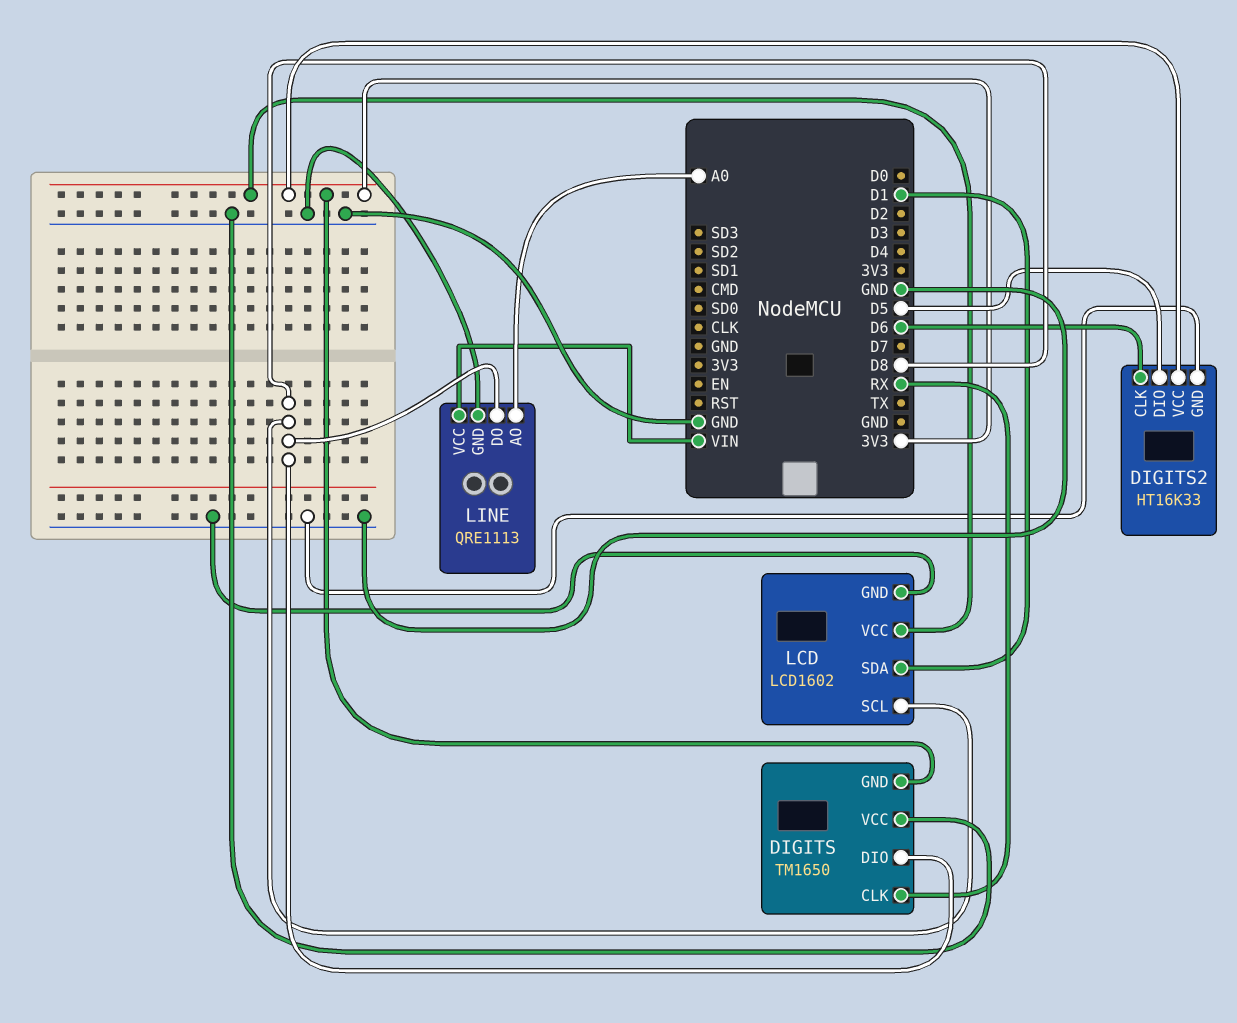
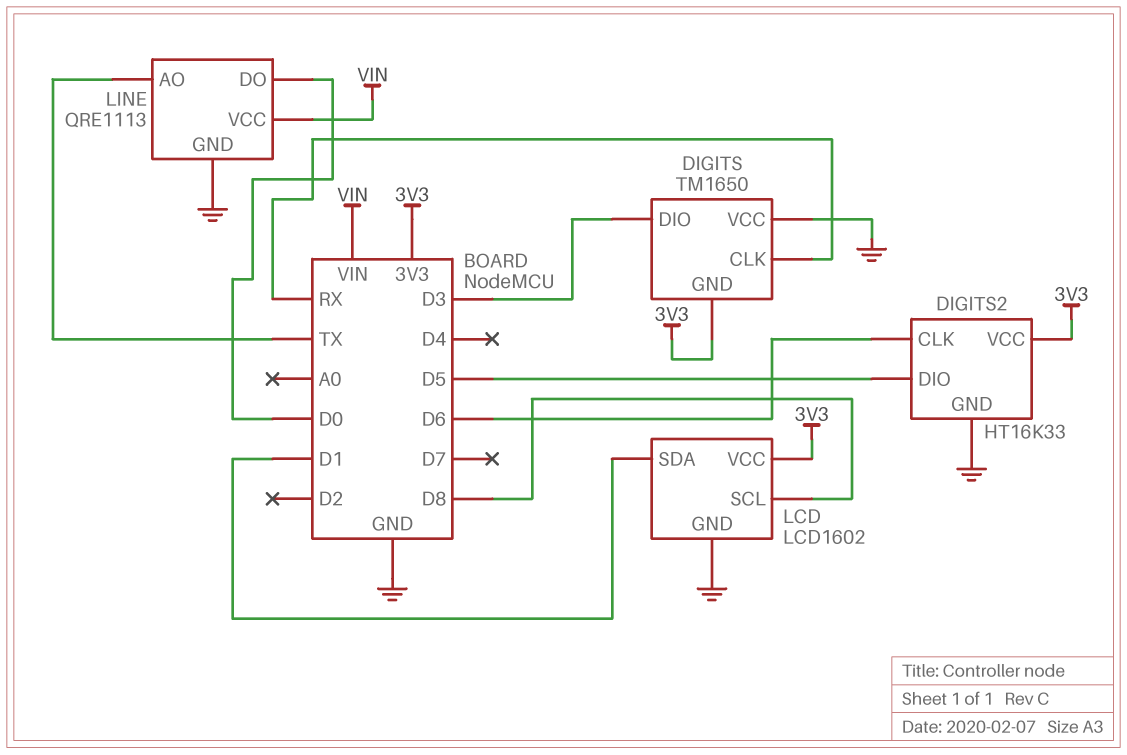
DIGITS pin DIO: D8 -> D3
LINE pin AO: A0 -> TX
LINE pin DO: D8 -> D0

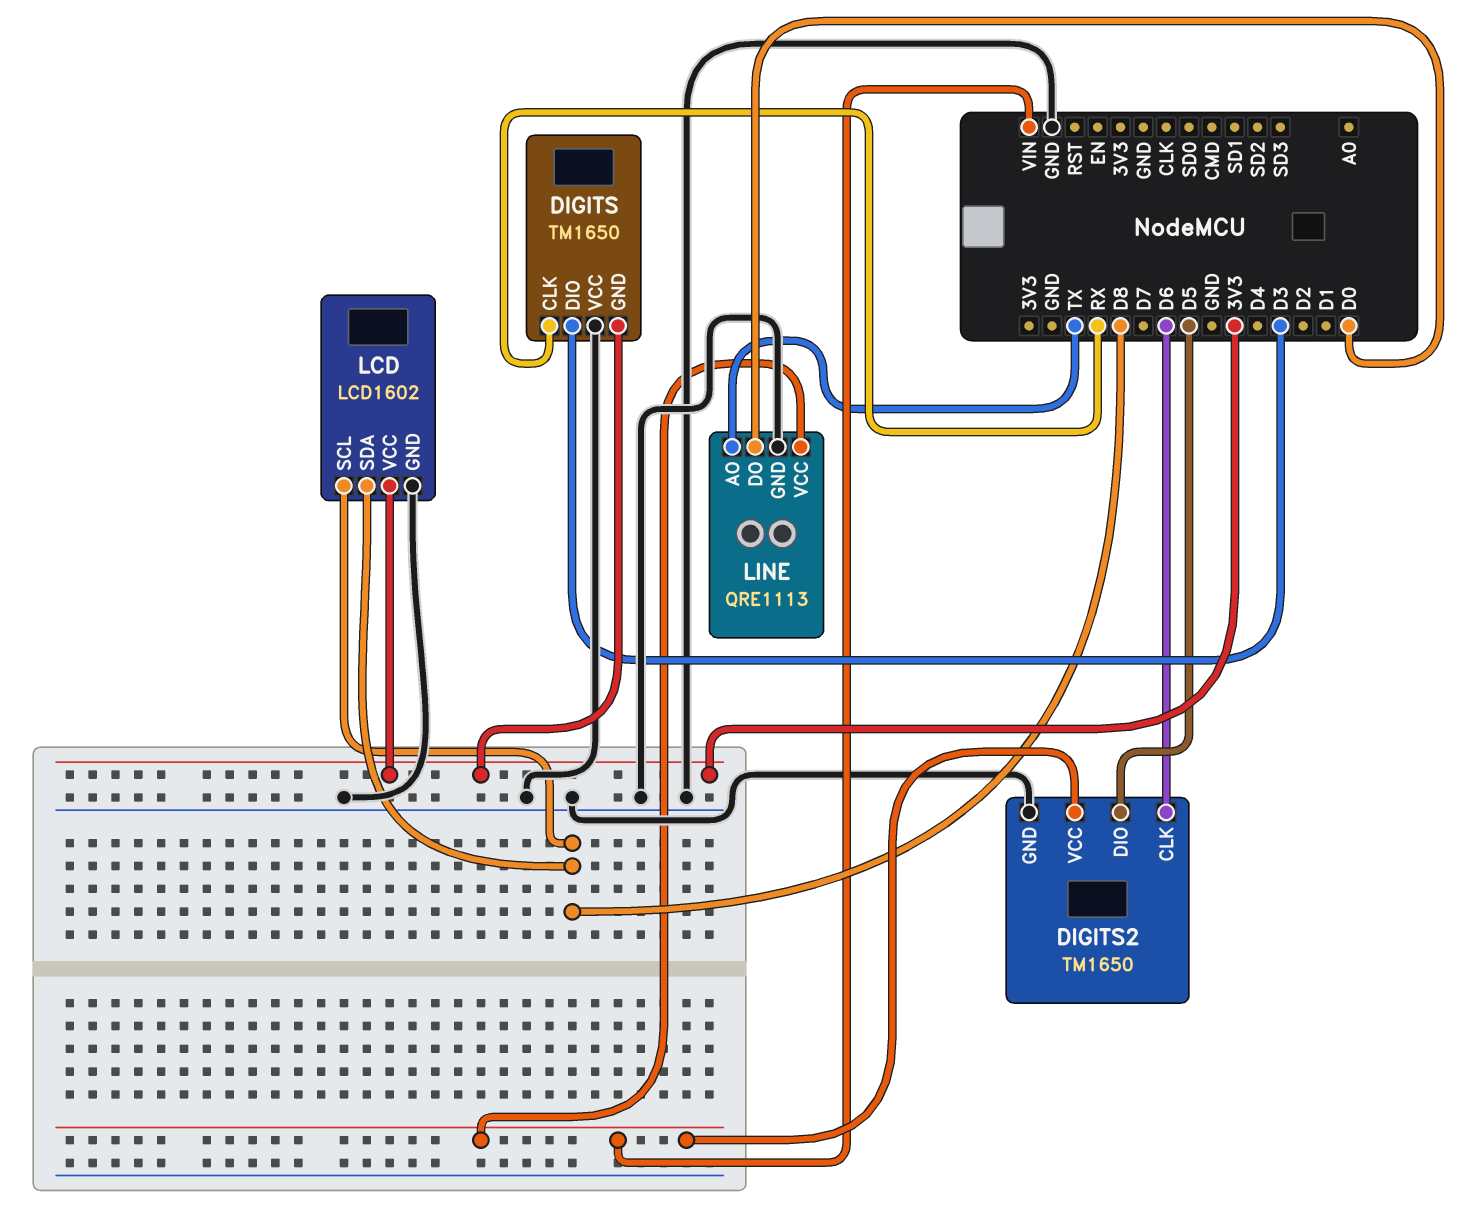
DIGITS2: HT16K33 -> TM1650
DIGITS2 pin VCC: 3V3 -> VIN
LCD pin SDA: D1 -> D8

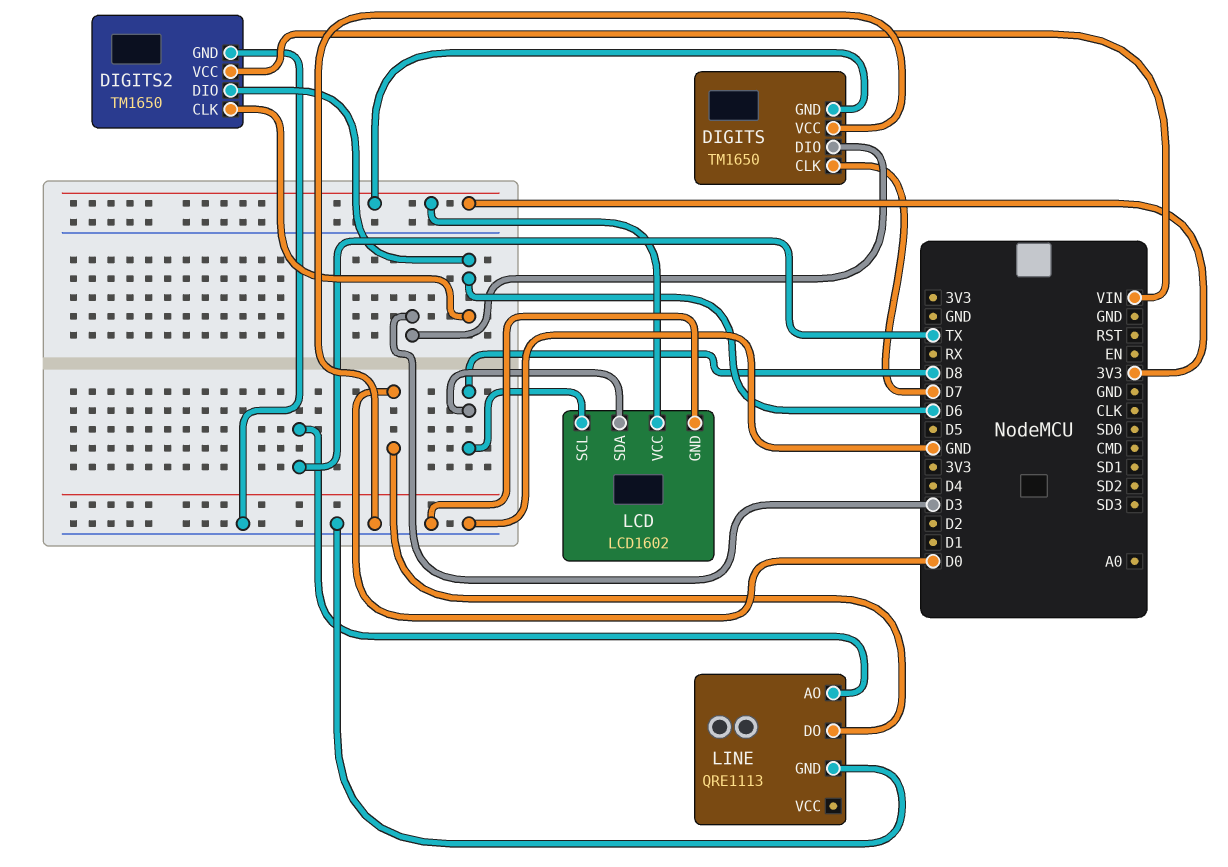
DIGITS pin CLK: RX -> D7
DIGITS2 pin DIO: D5 -> D6
LINE pin VCC: VIN -> none

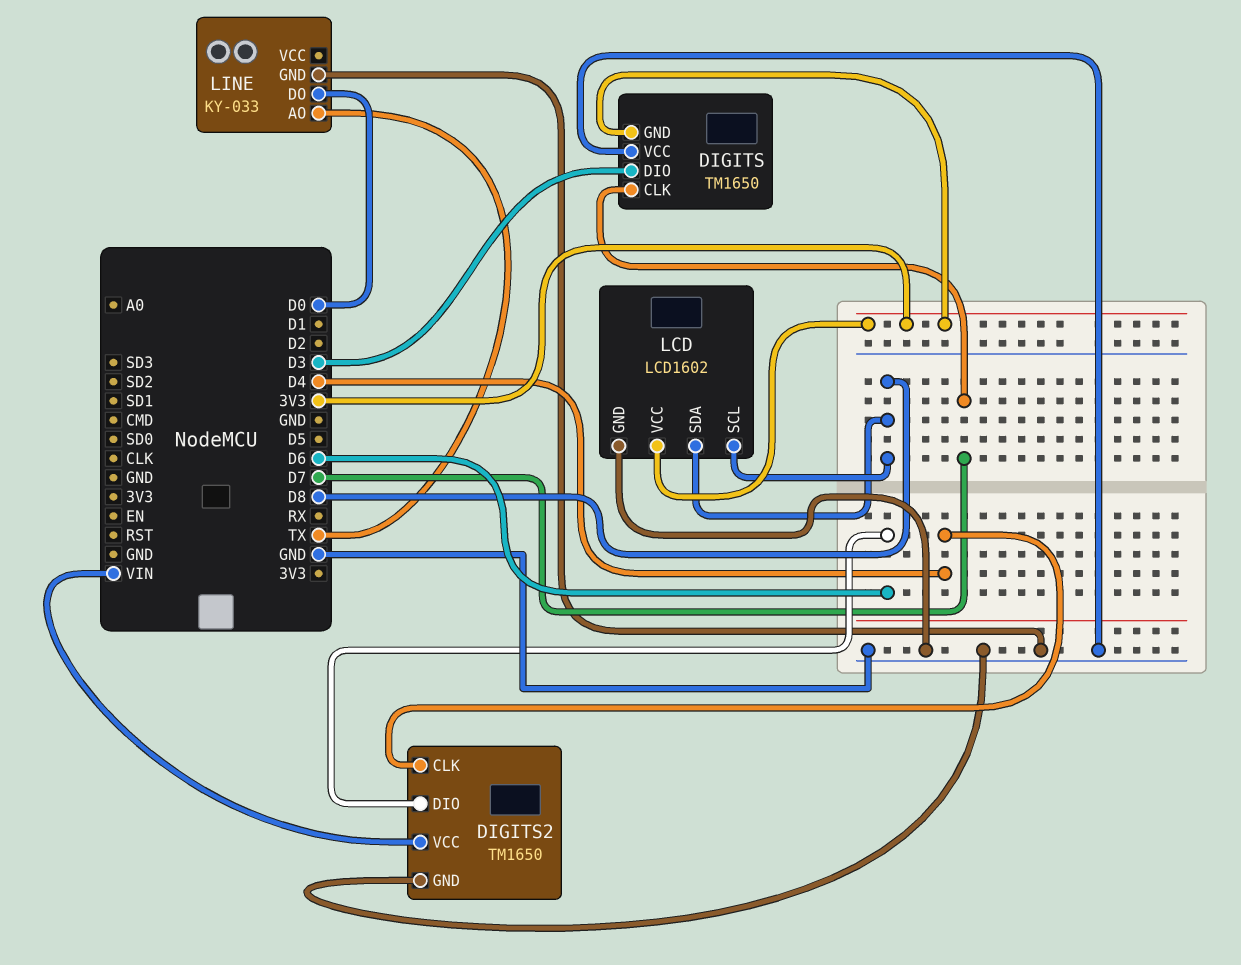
DIGITS2 pin CLK: D6 -> D4
LINE: QRE1113 -> KY-033

